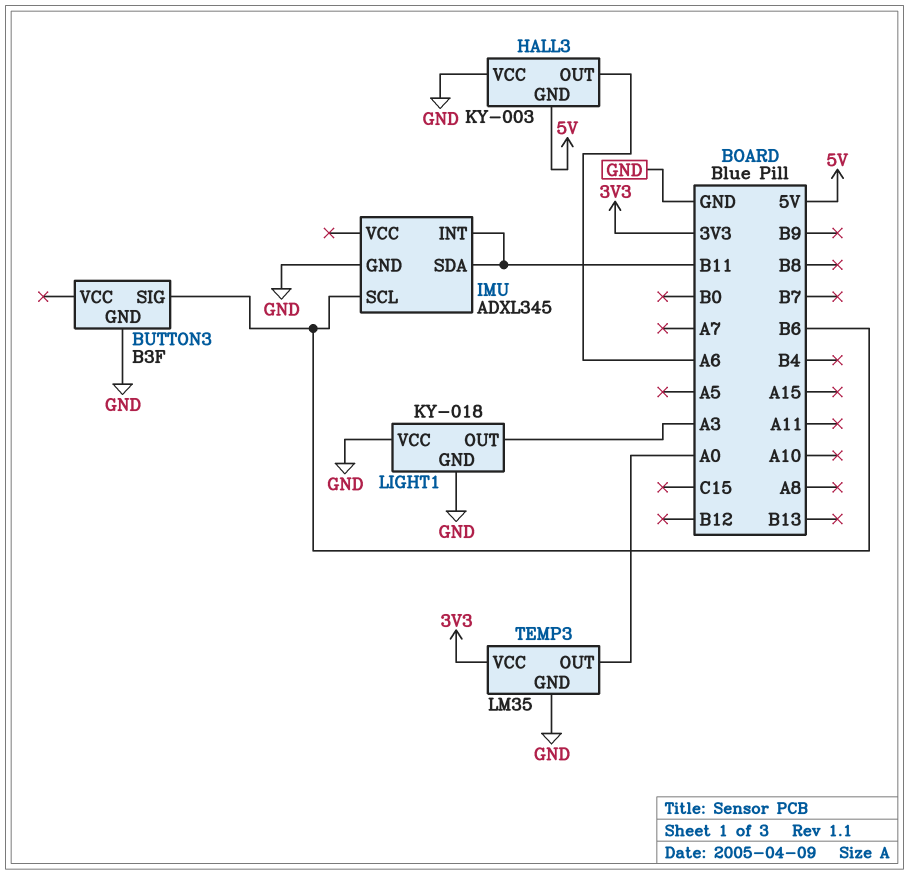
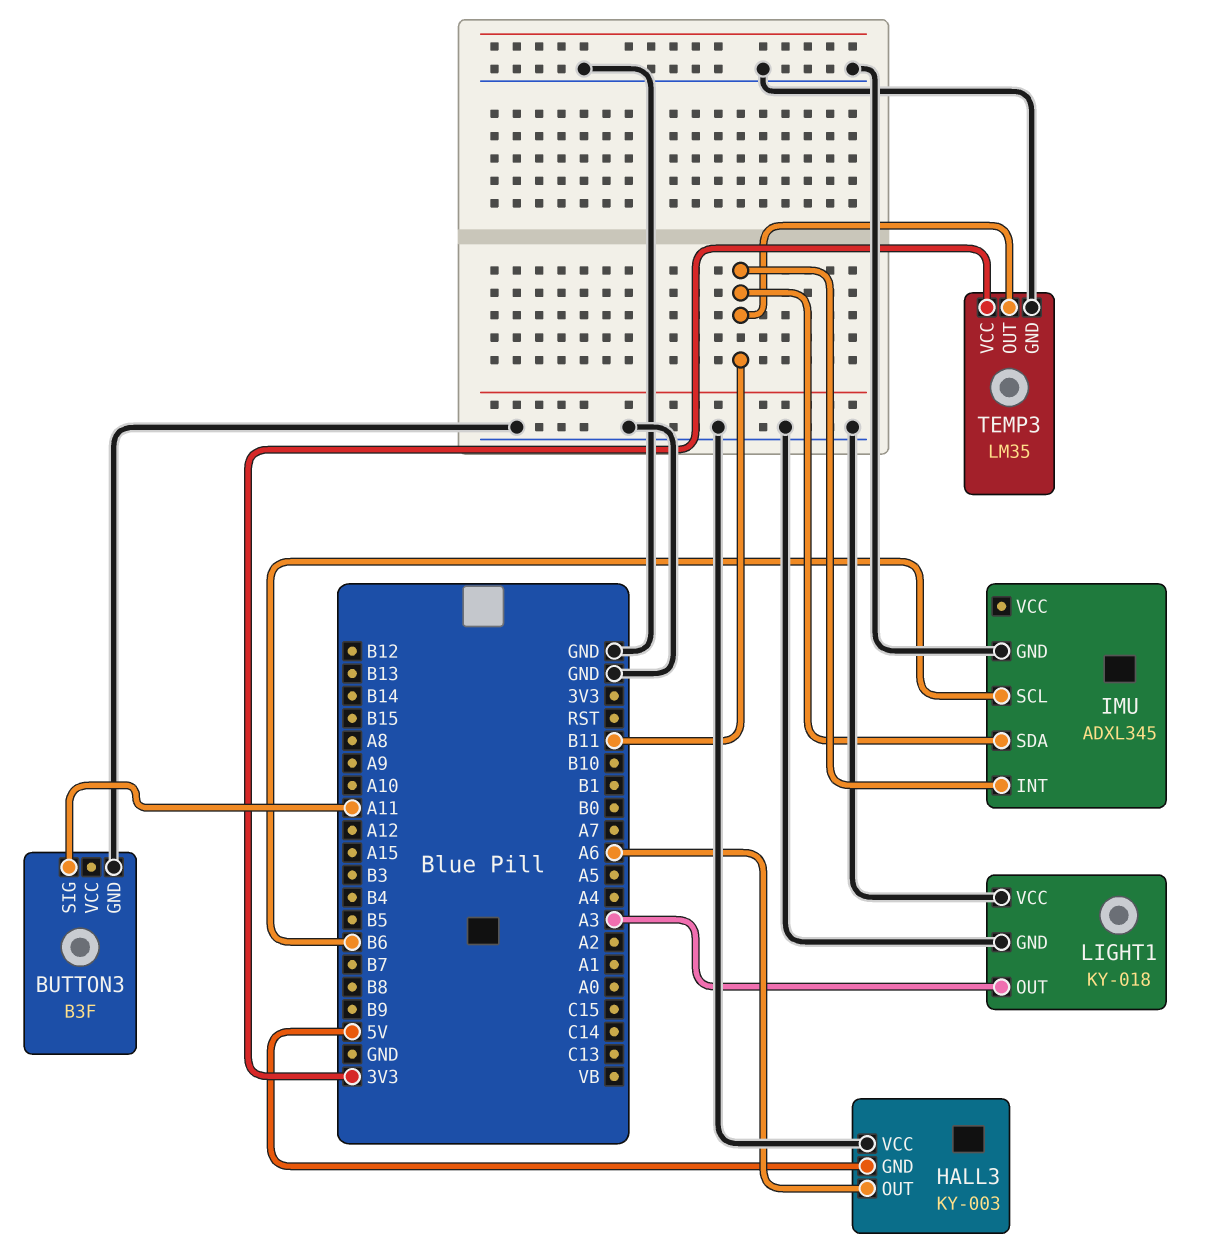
BUTTON3 pin SIG: B6 -> A11
TEMP3 pin OUT: A0 -> B11

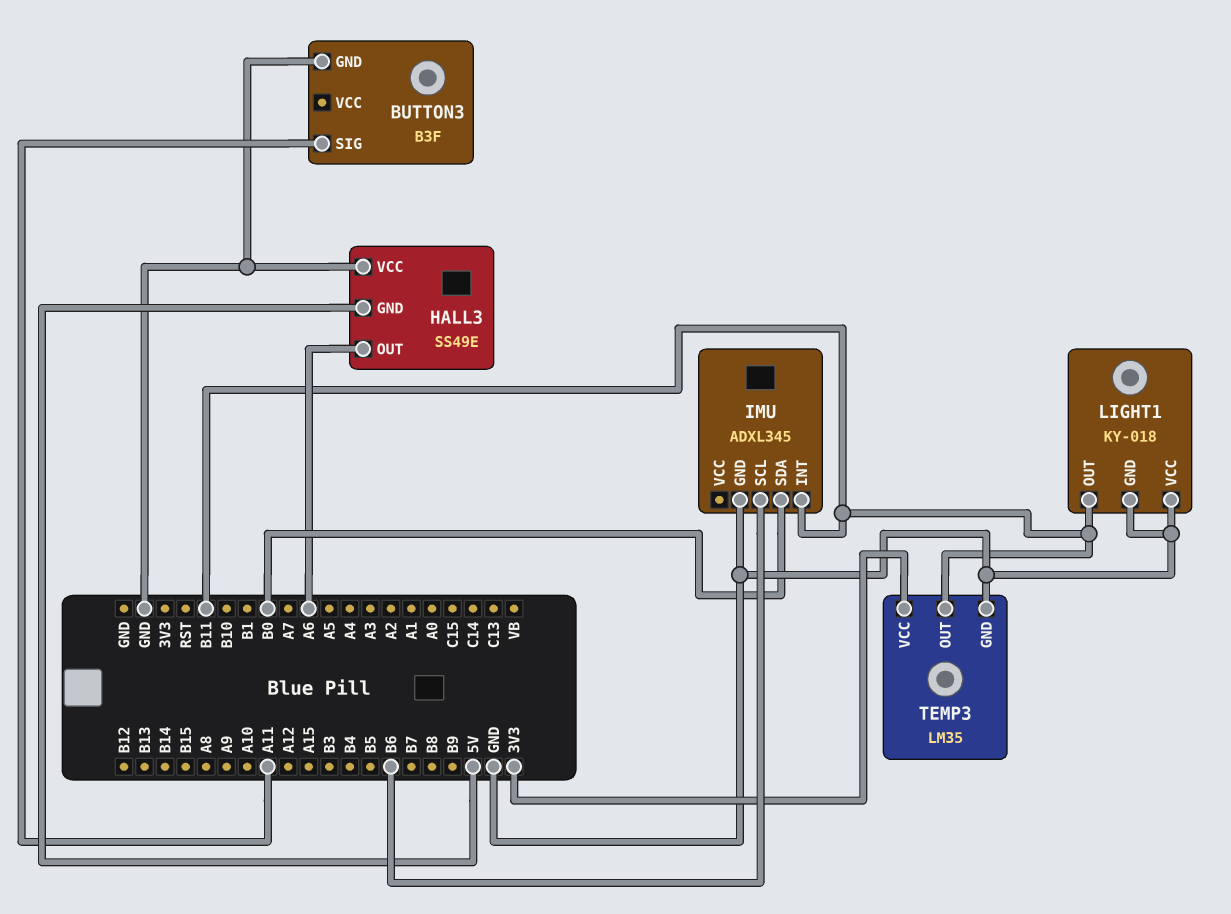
HALL3: KY-003 -> SS49E
IMU pin SDA: B11 -> B0
LIGHT1 pin OUT: A3 -> B11

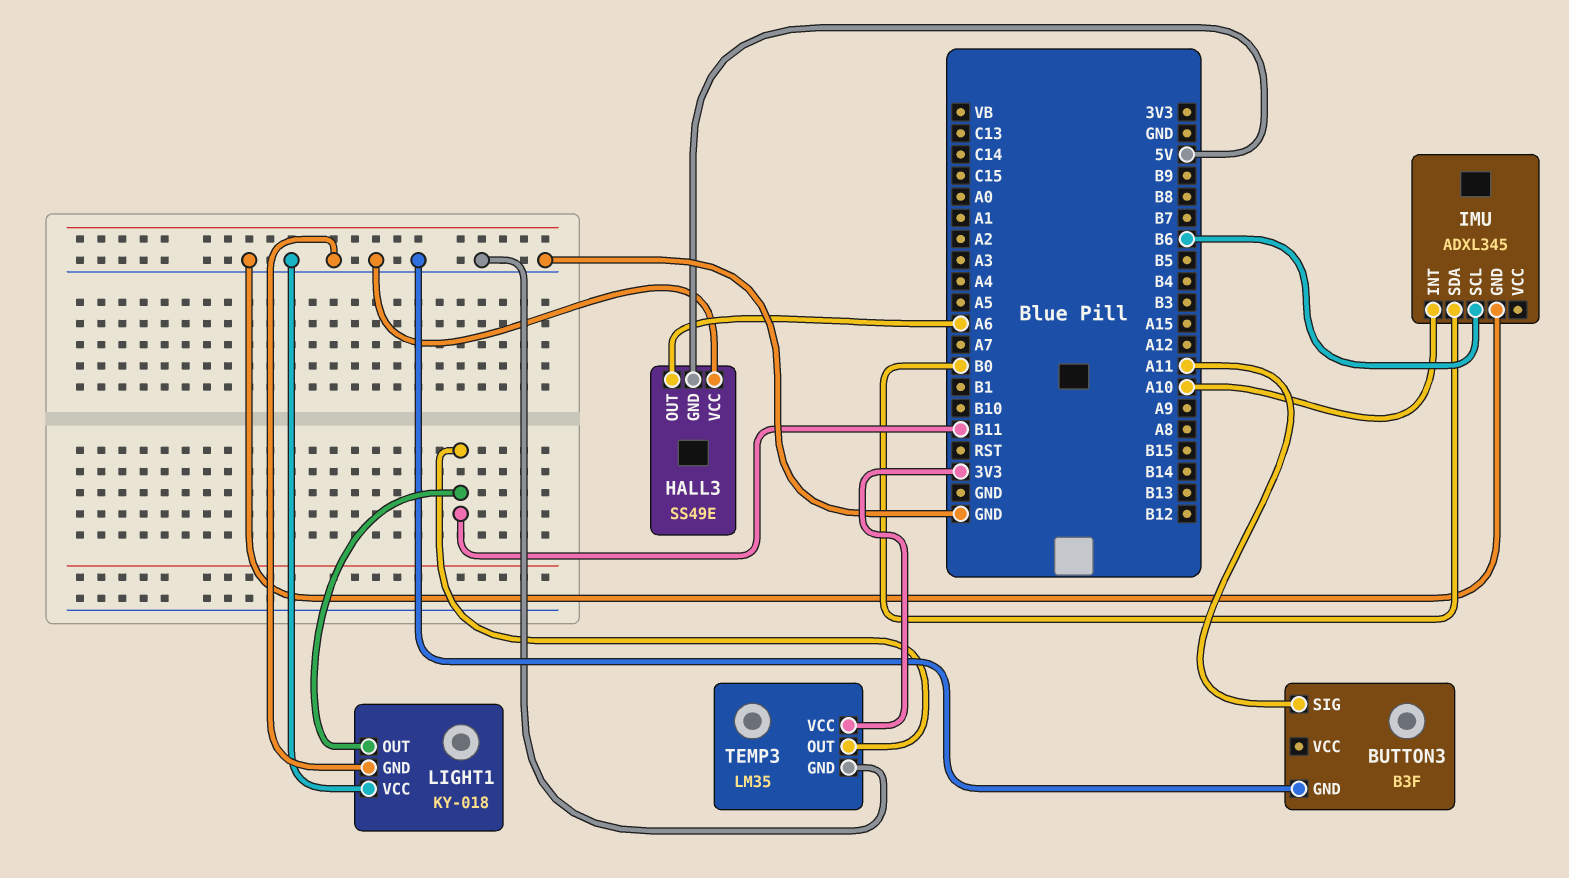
IMU pin INT: B11 -> A10

